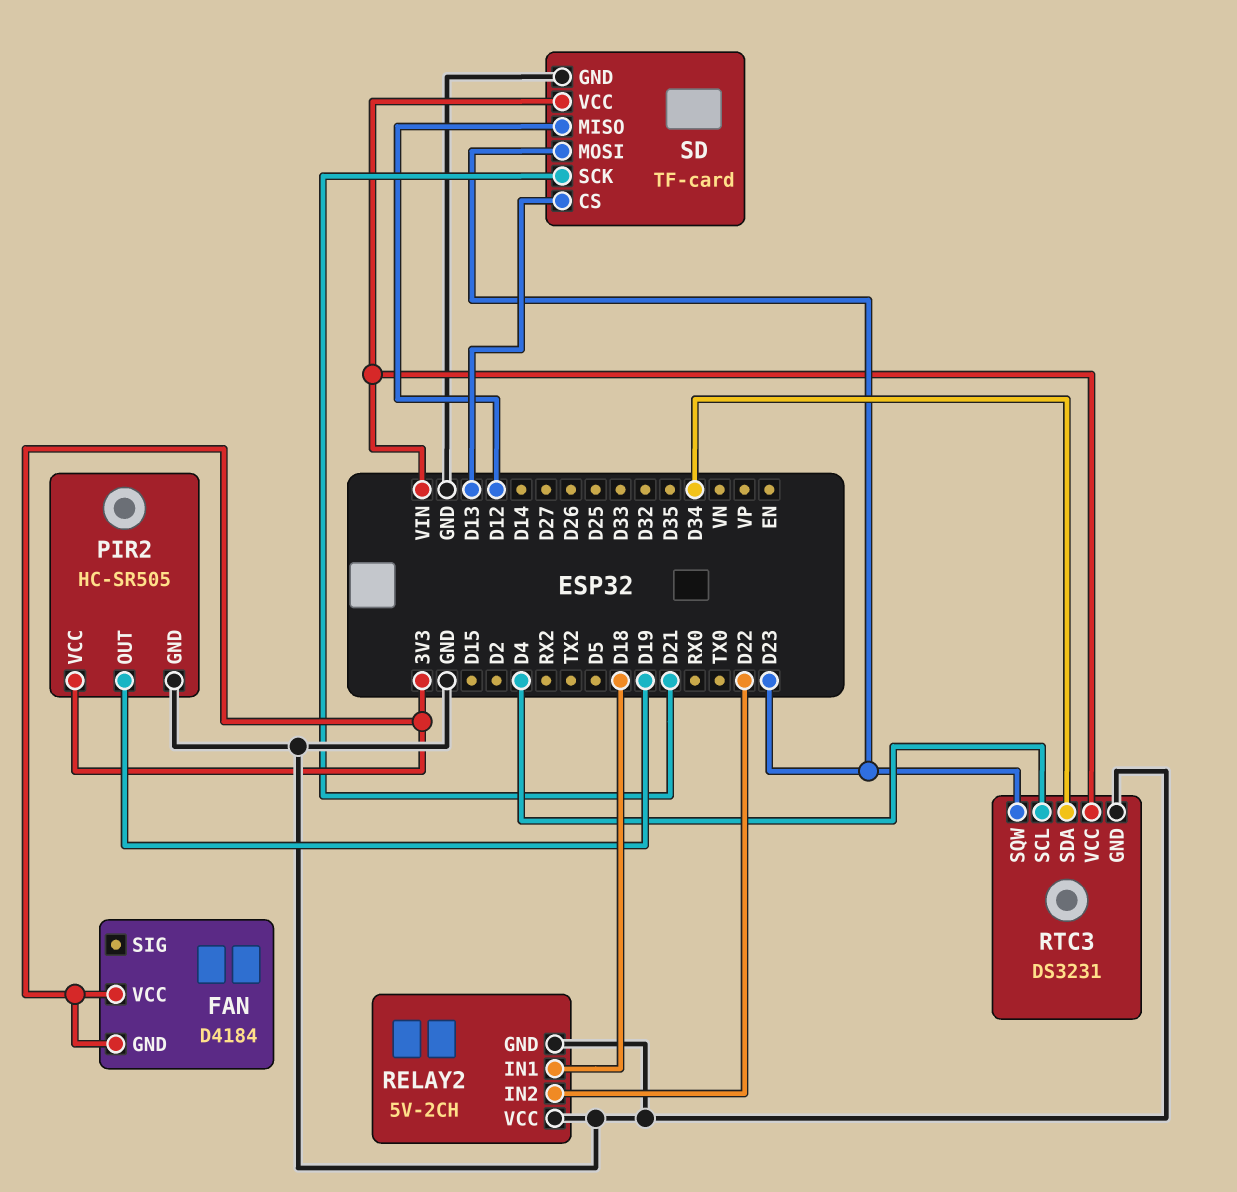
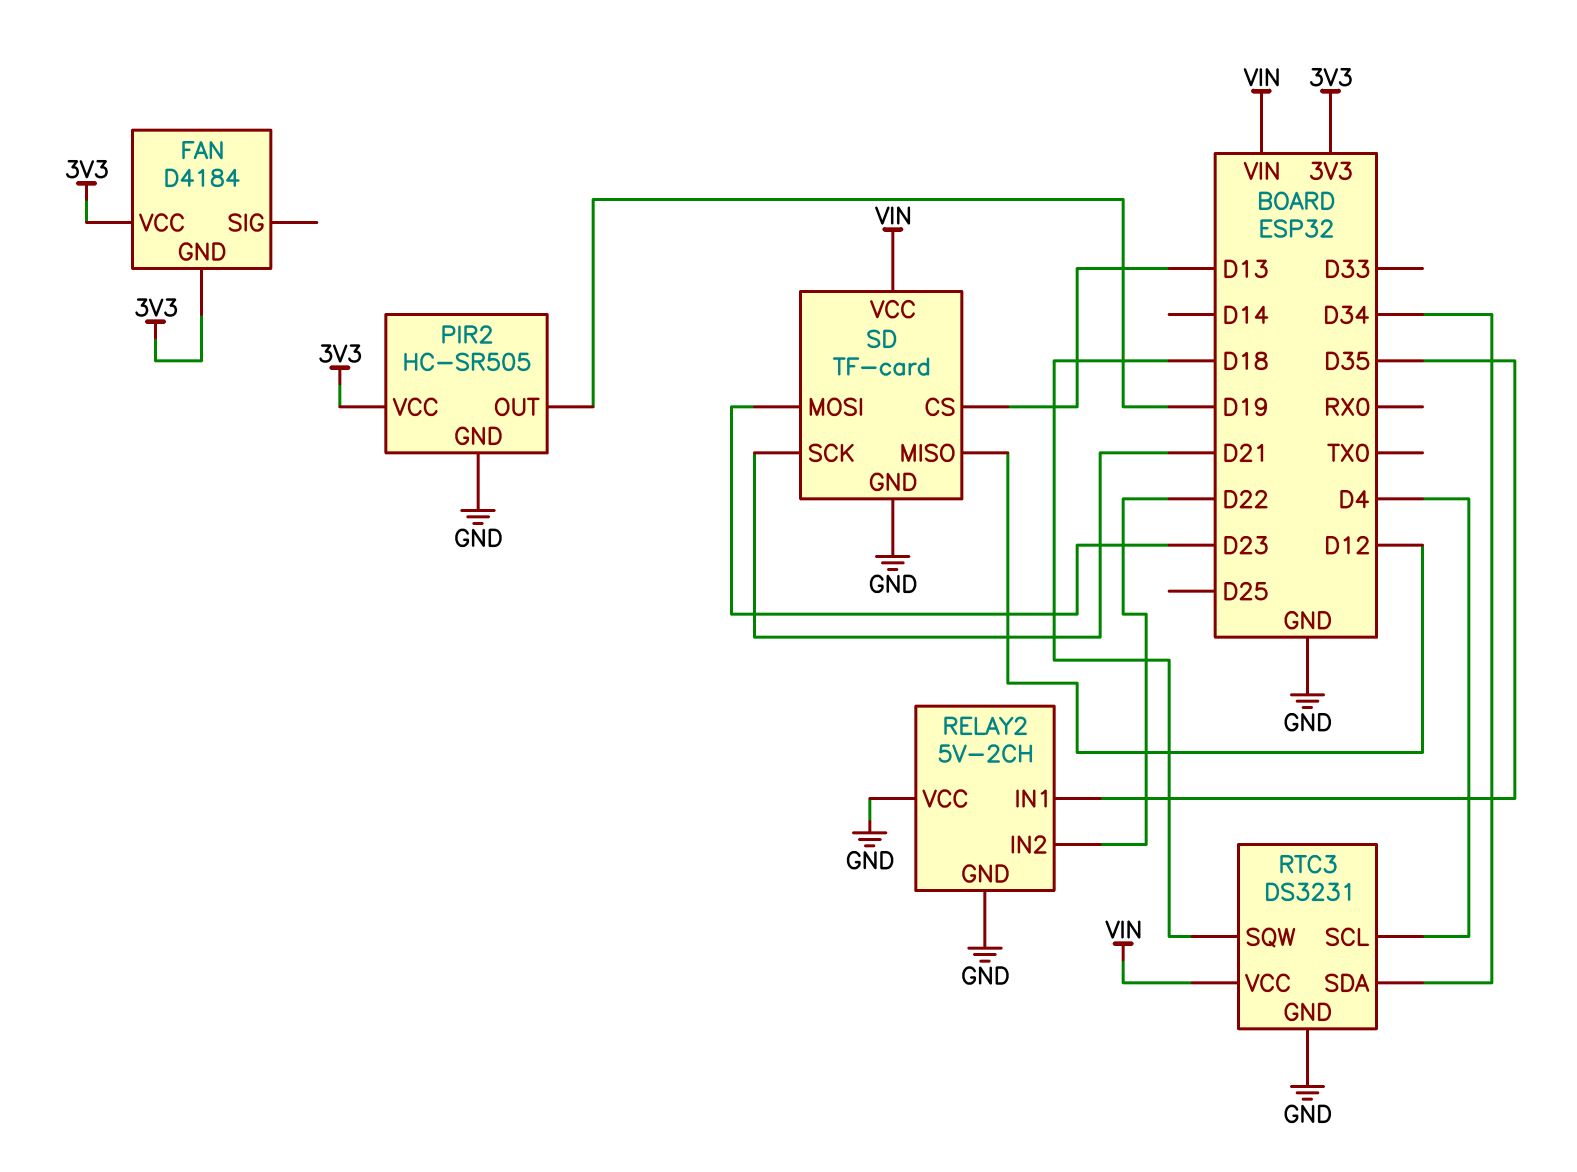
RELAY2 pin IN1: D18 -> D35
RTC3 pin SQW: D23 -> D18

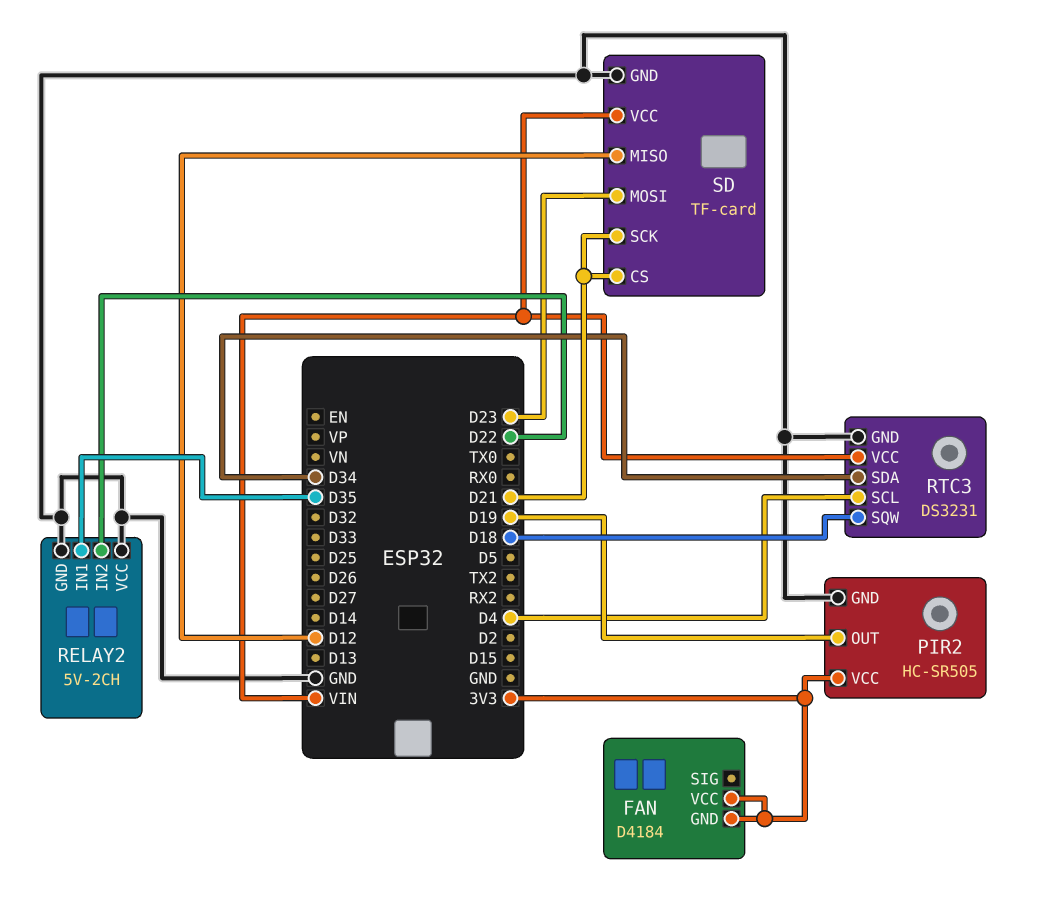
SD pin CS: D13 -> D21

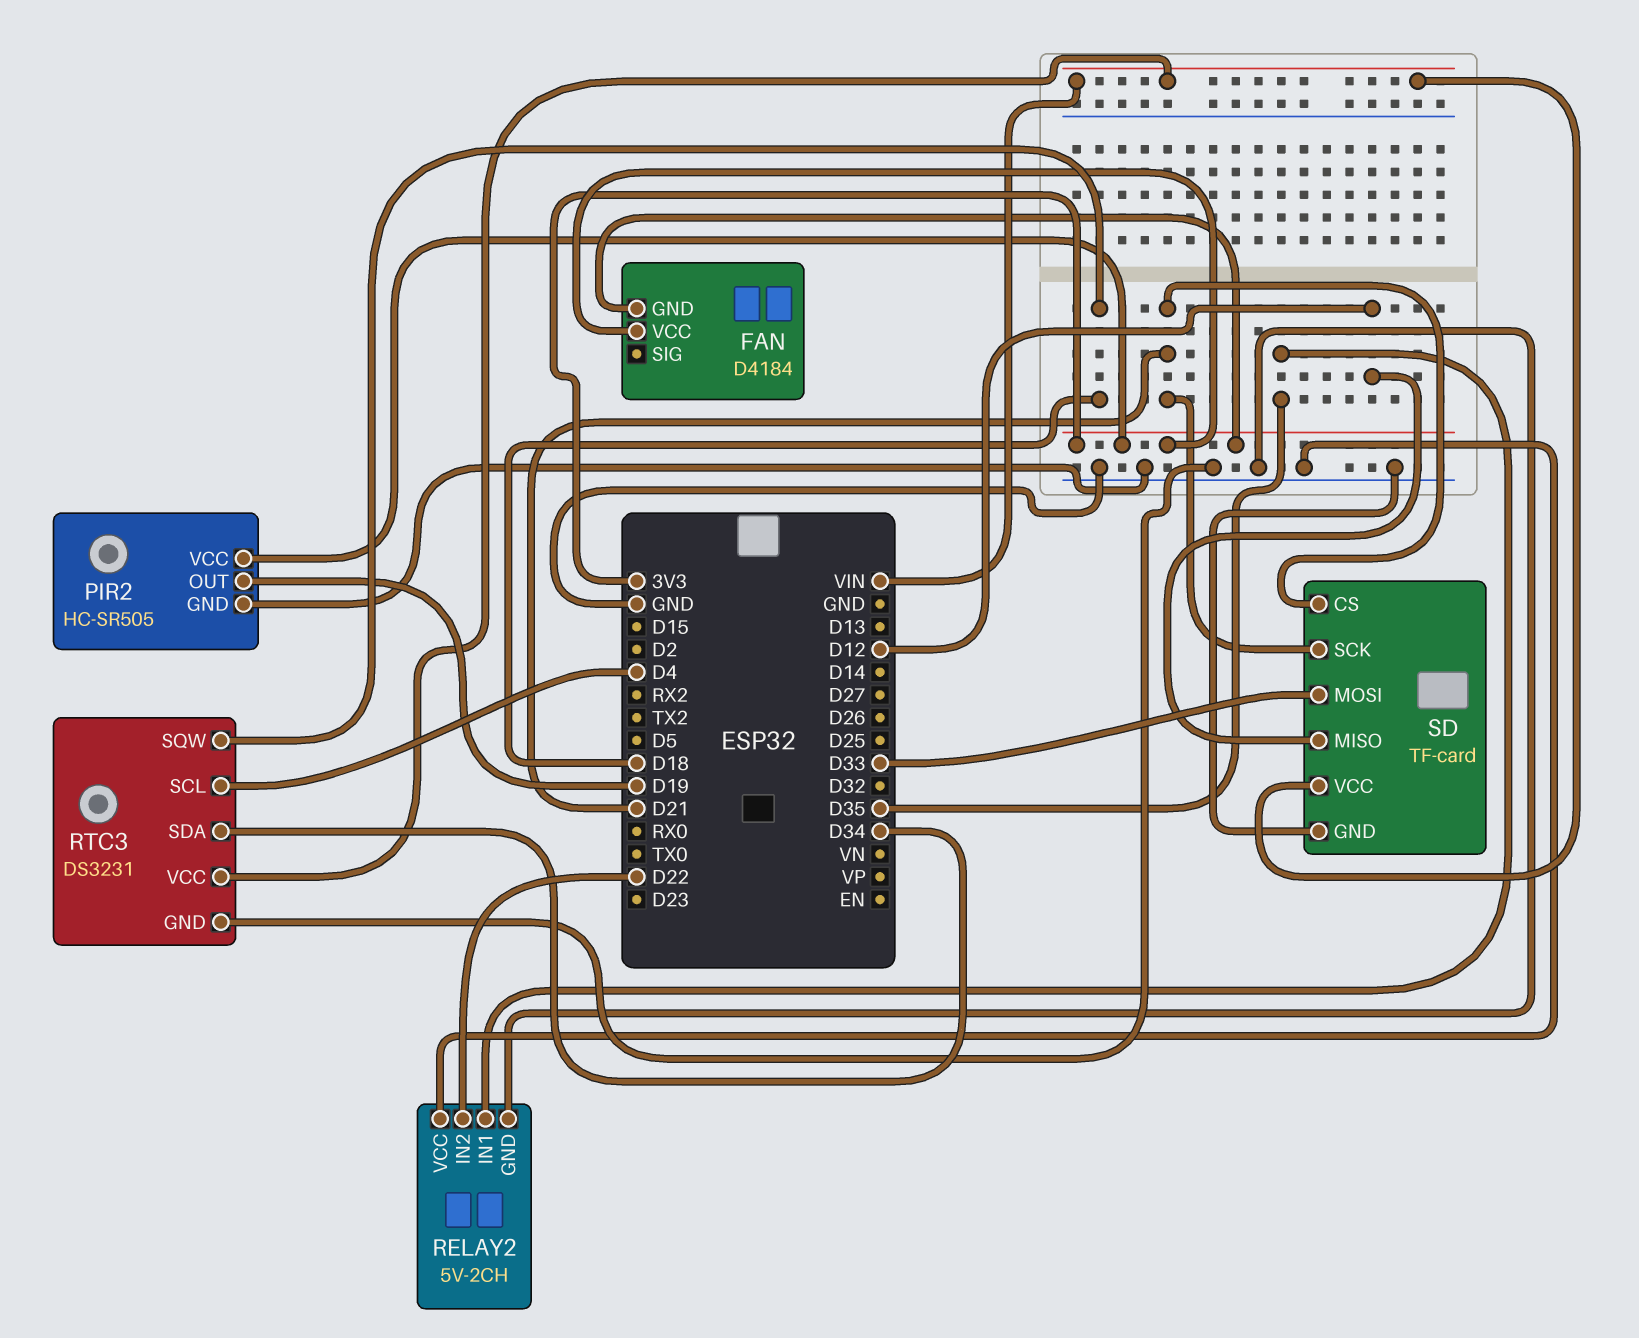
SD pin MOSI: D23 -> D33

